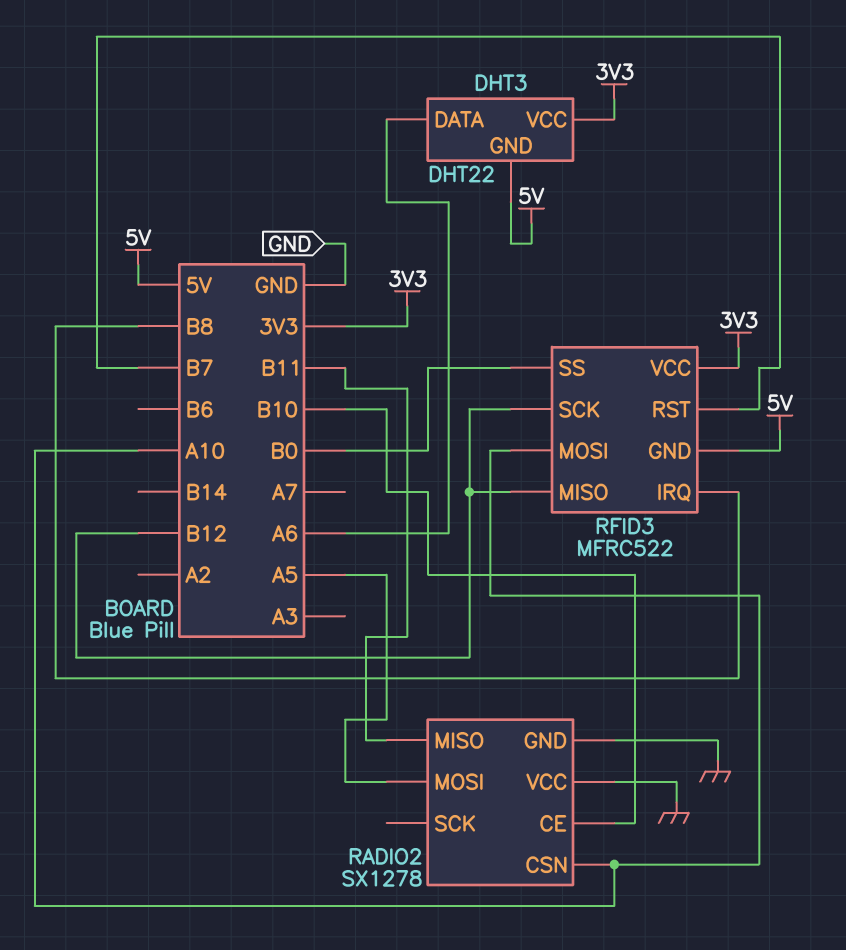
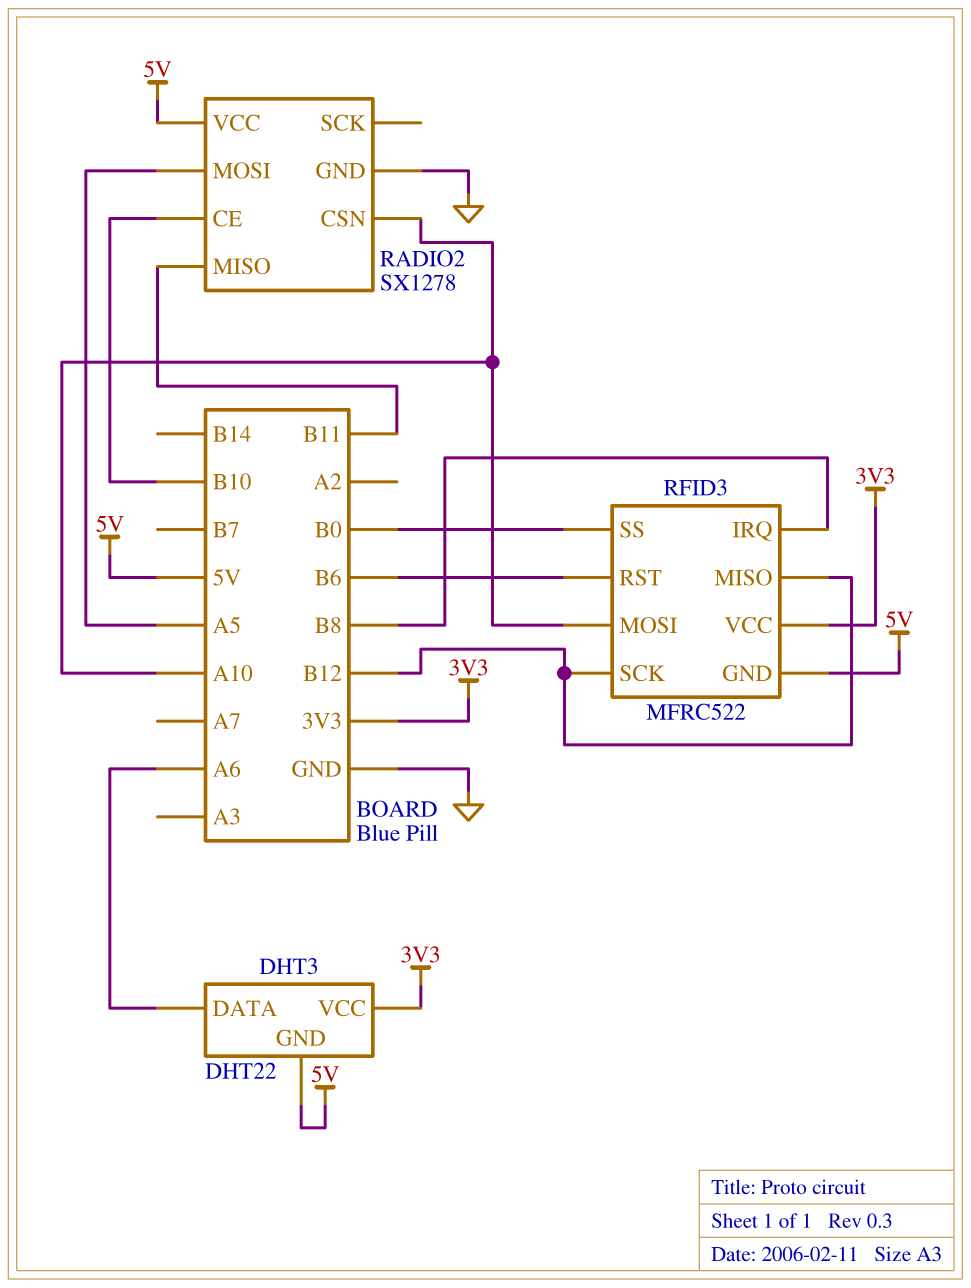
RADIO2 pin VCC: GND -> 5V
RFID3 pin RST: B7 -> B6

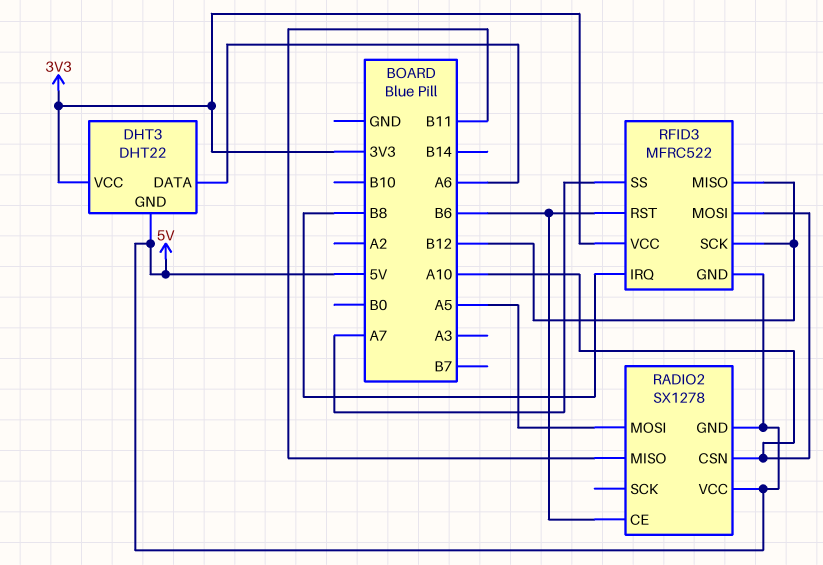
RADIO2 pin CE: B10 -> B6
RADIO2 pin GND: GND -> 5V
RFID3 pin SS: B0 -> A7

